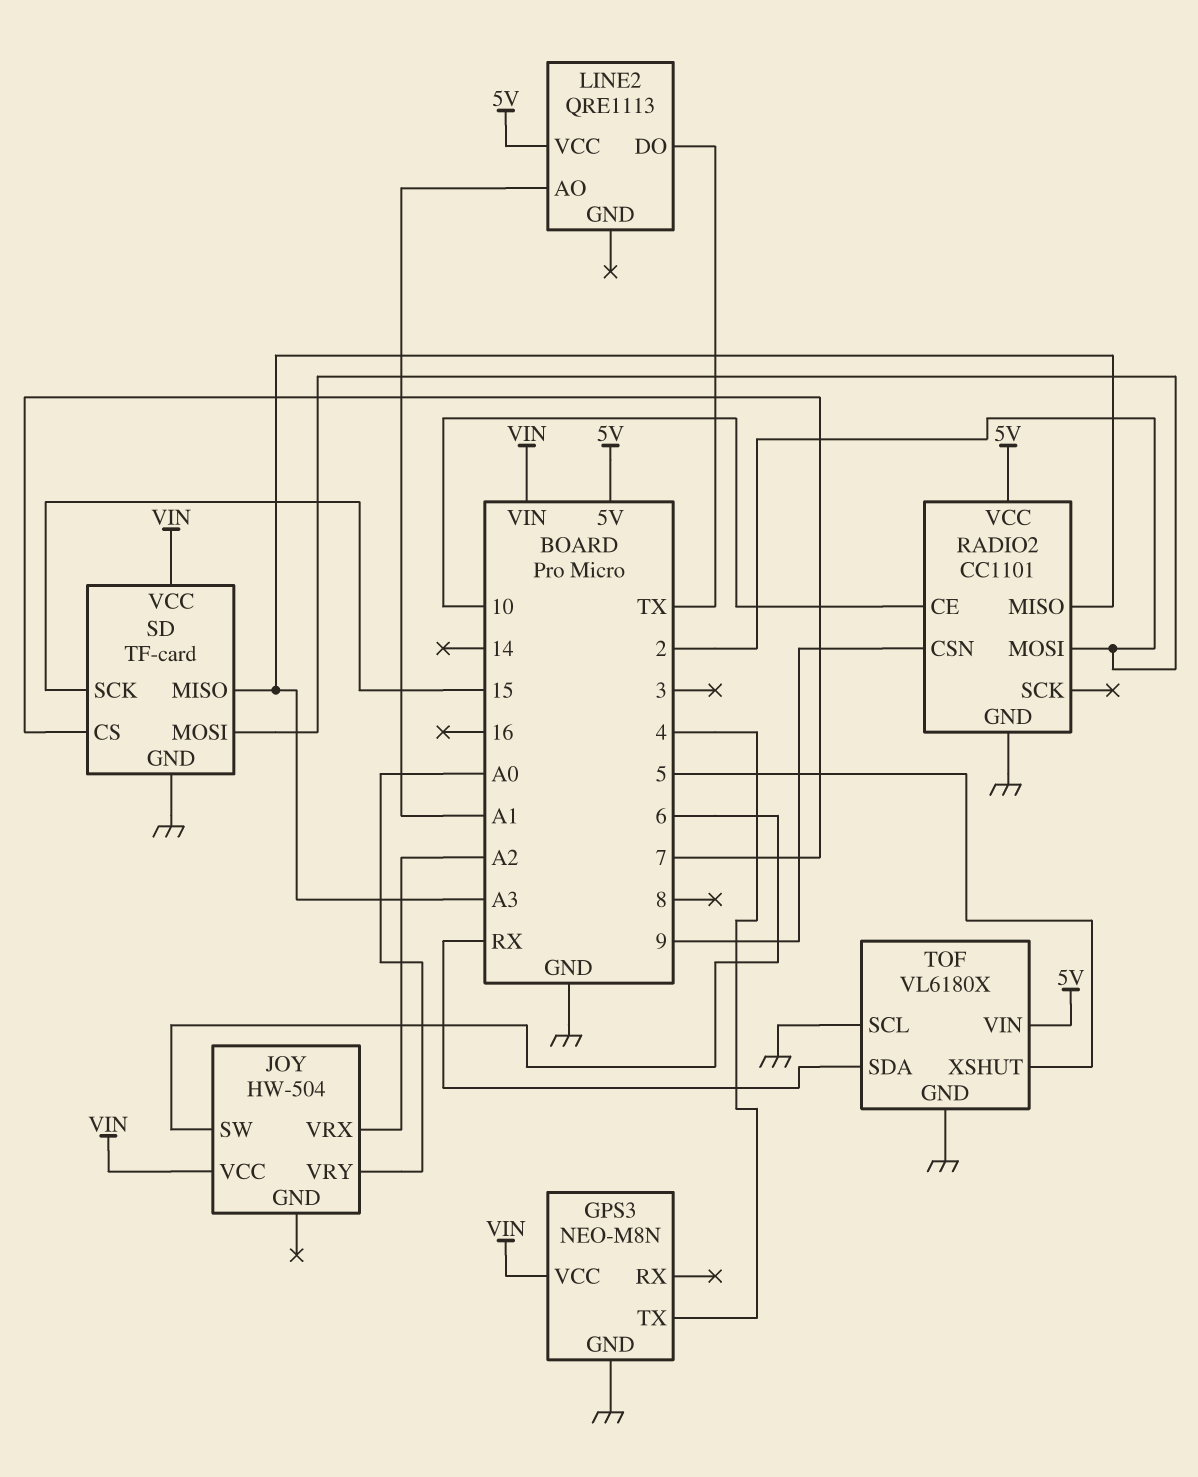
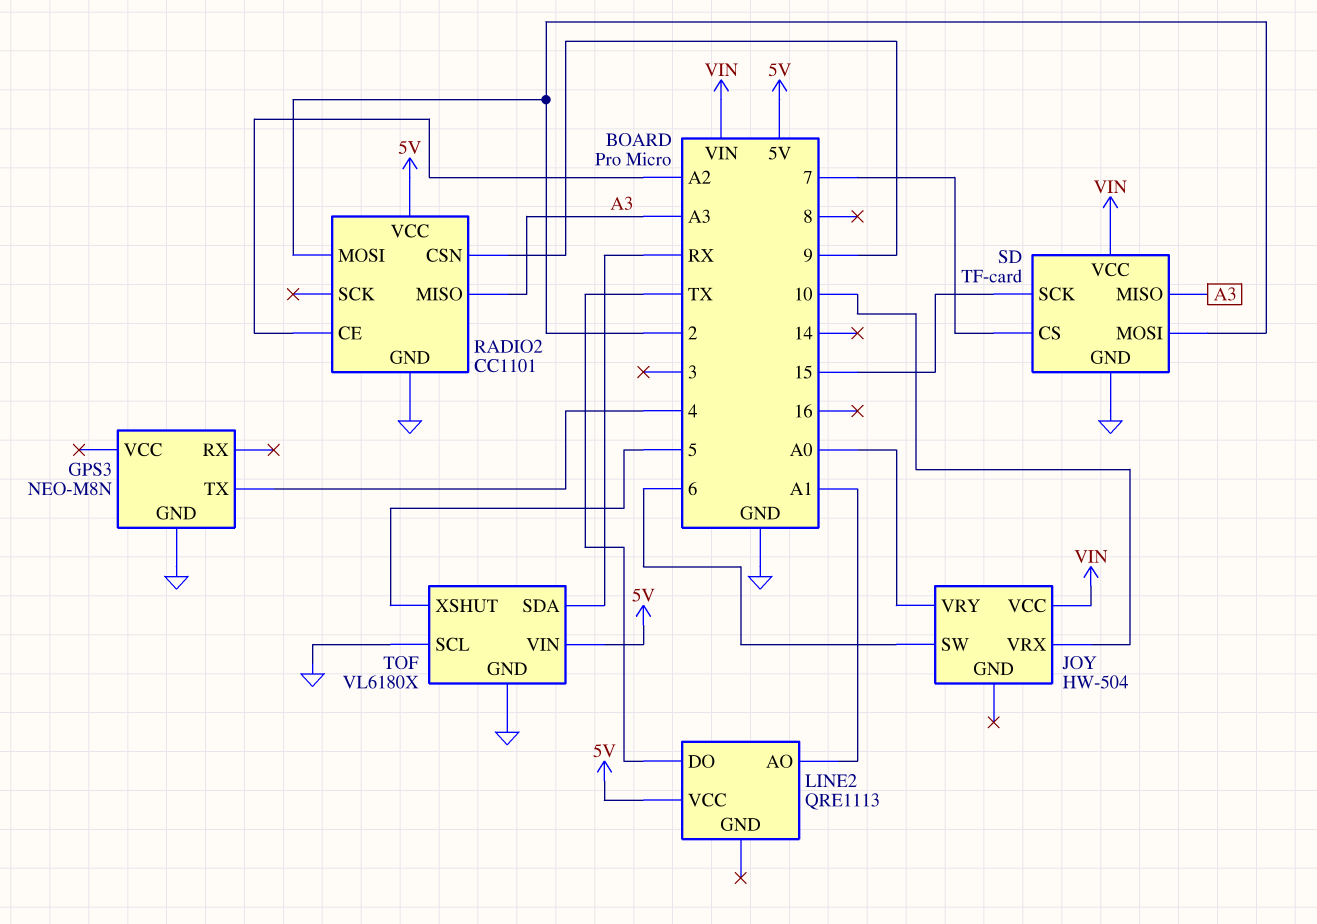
GPS3 pin VCC: VIN -> none
JOY pin VRX: A2 -> 10
RADIO2 pin CE: 10 -> A2

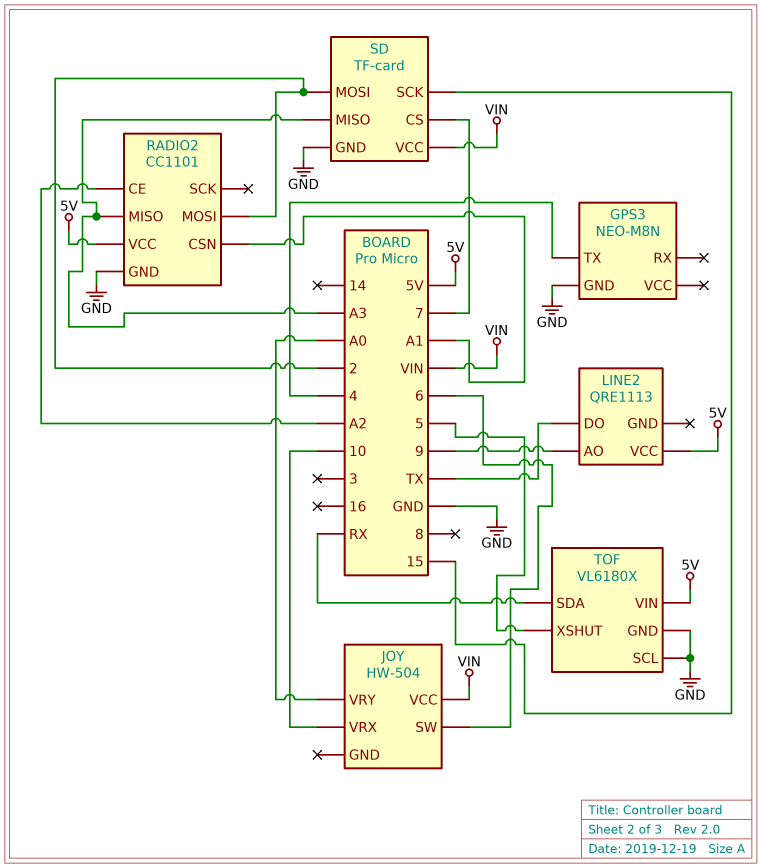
LINE2 pin AO: A1 -> 9
RADIO2 pin CSN: 9 -> A1

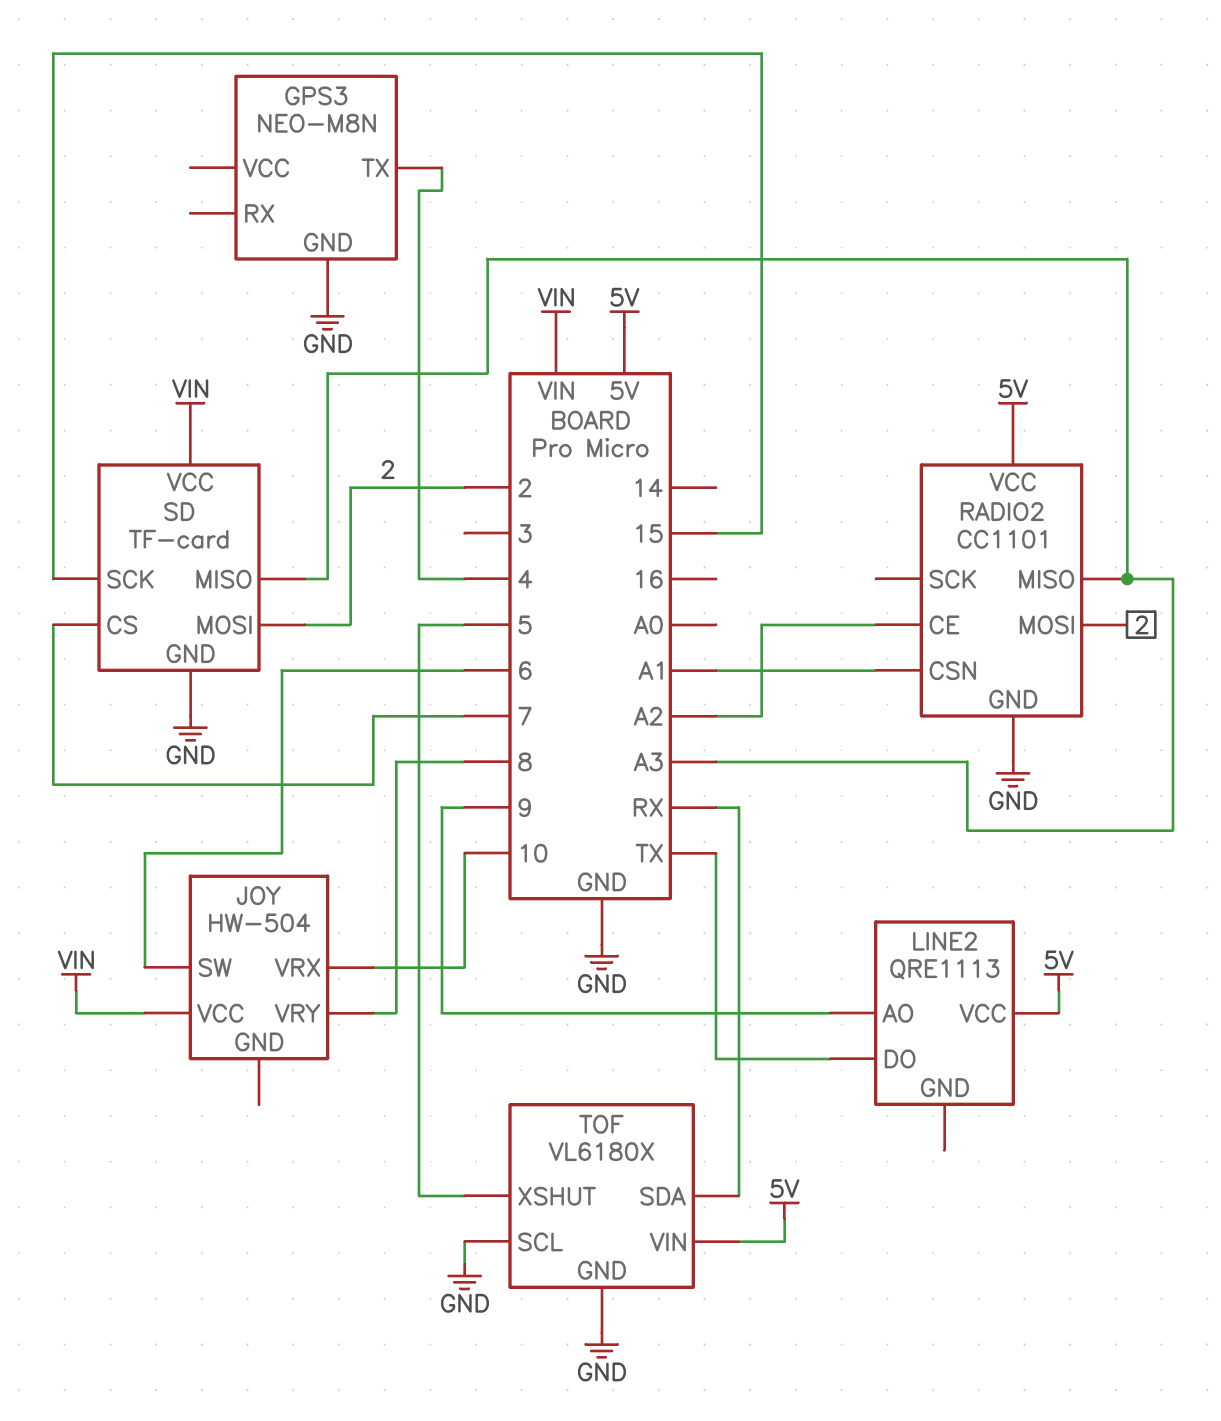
JOY pin VRY: A0 -> 8

